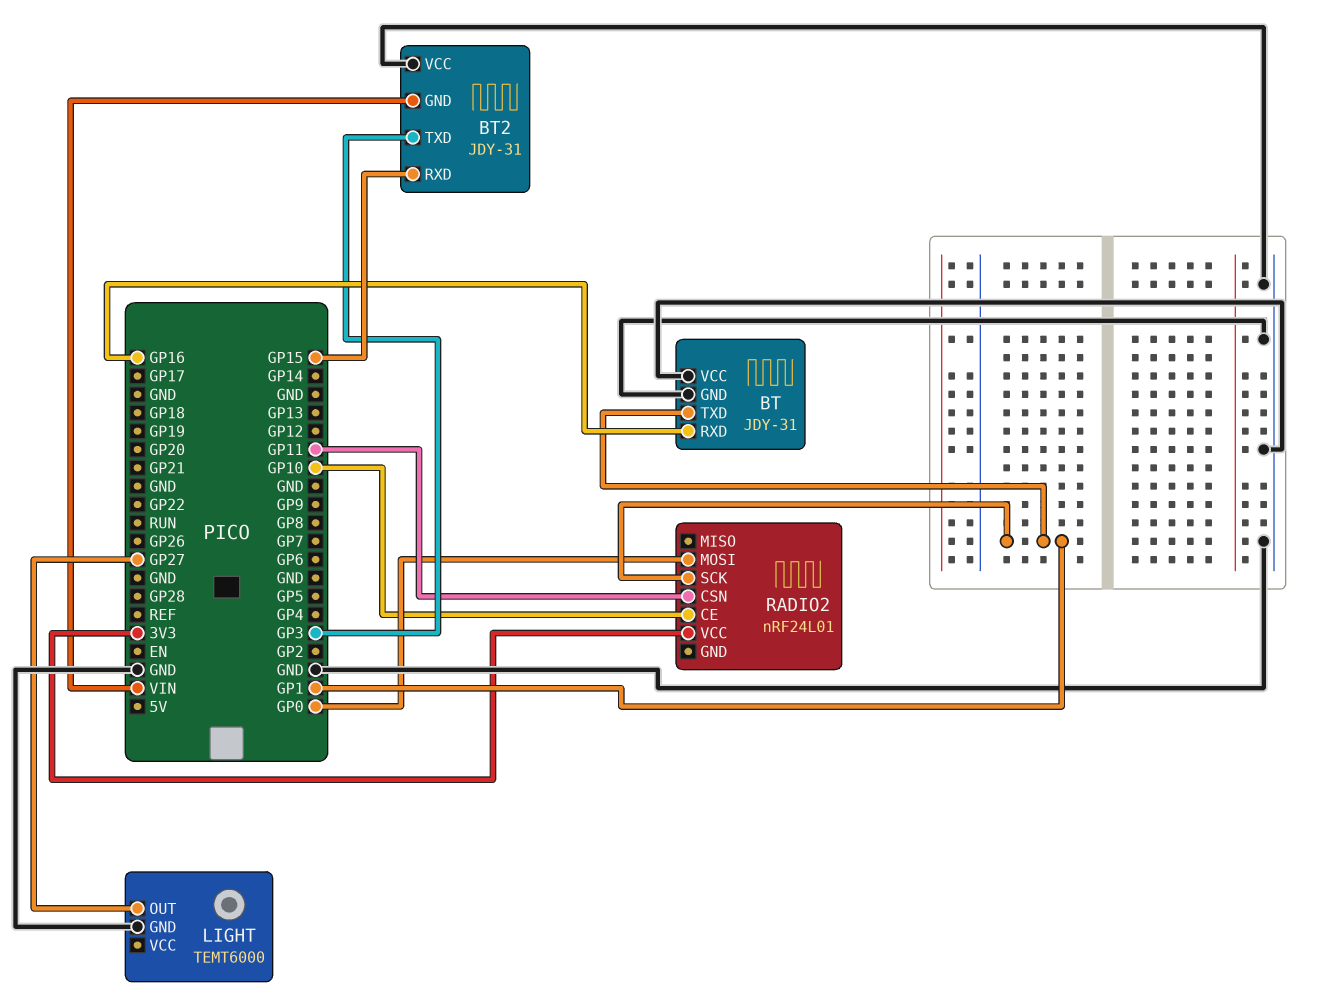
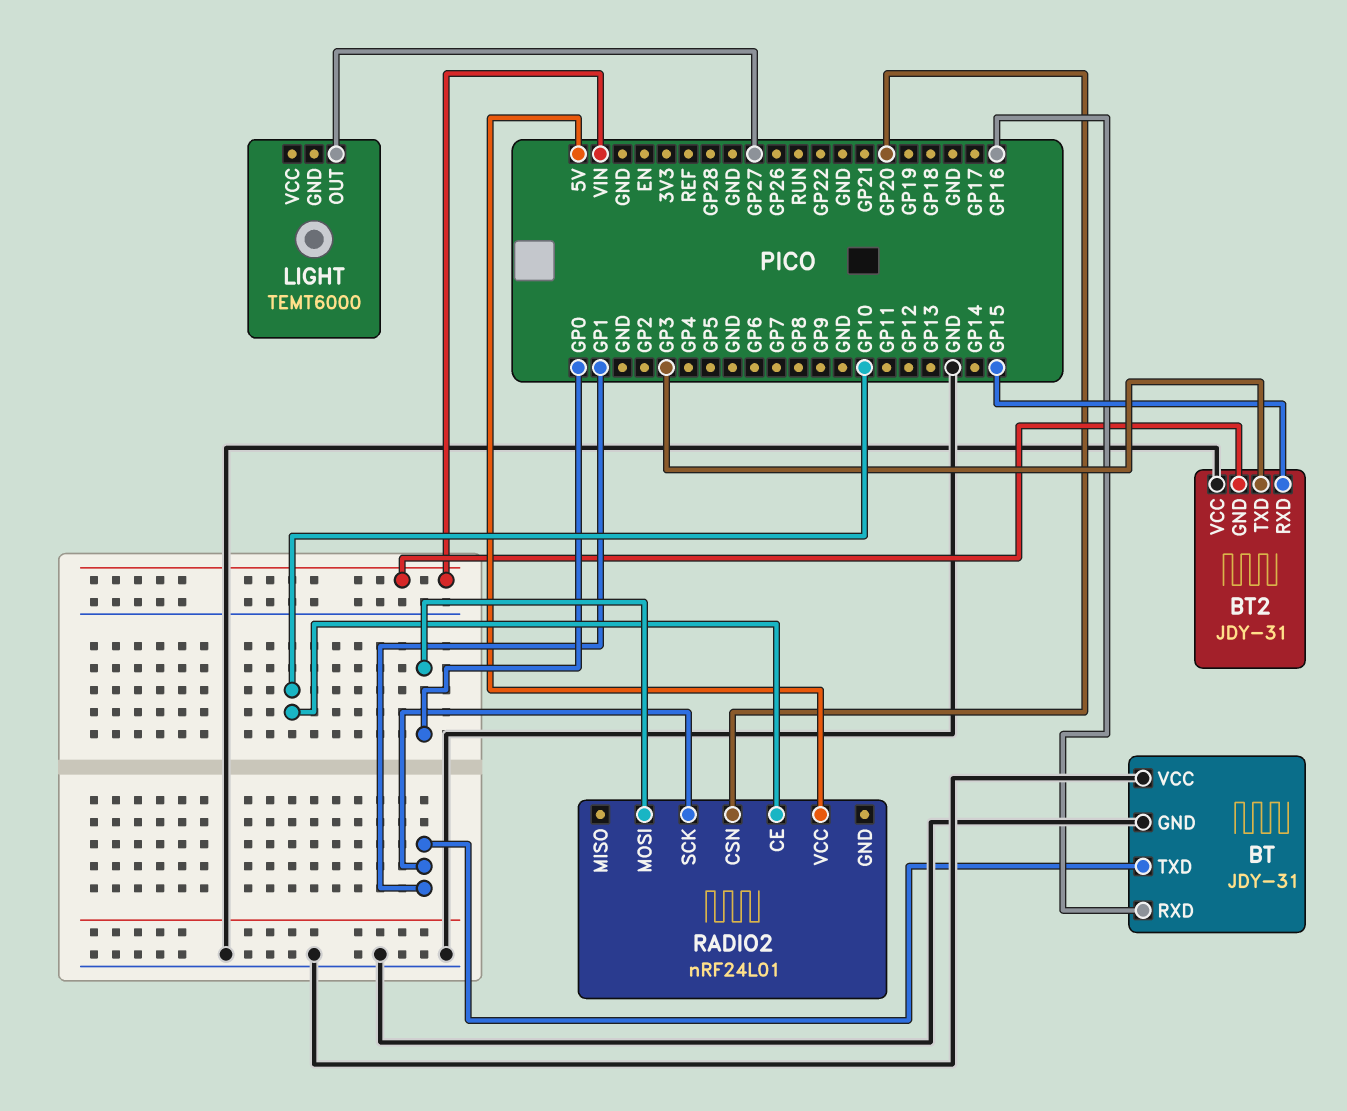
LIGHT pin GND: GND -> none
RADIO2 pin CSN: GP11 -> GP20
RADIO2 pin VCC: 3V3 -> 5V

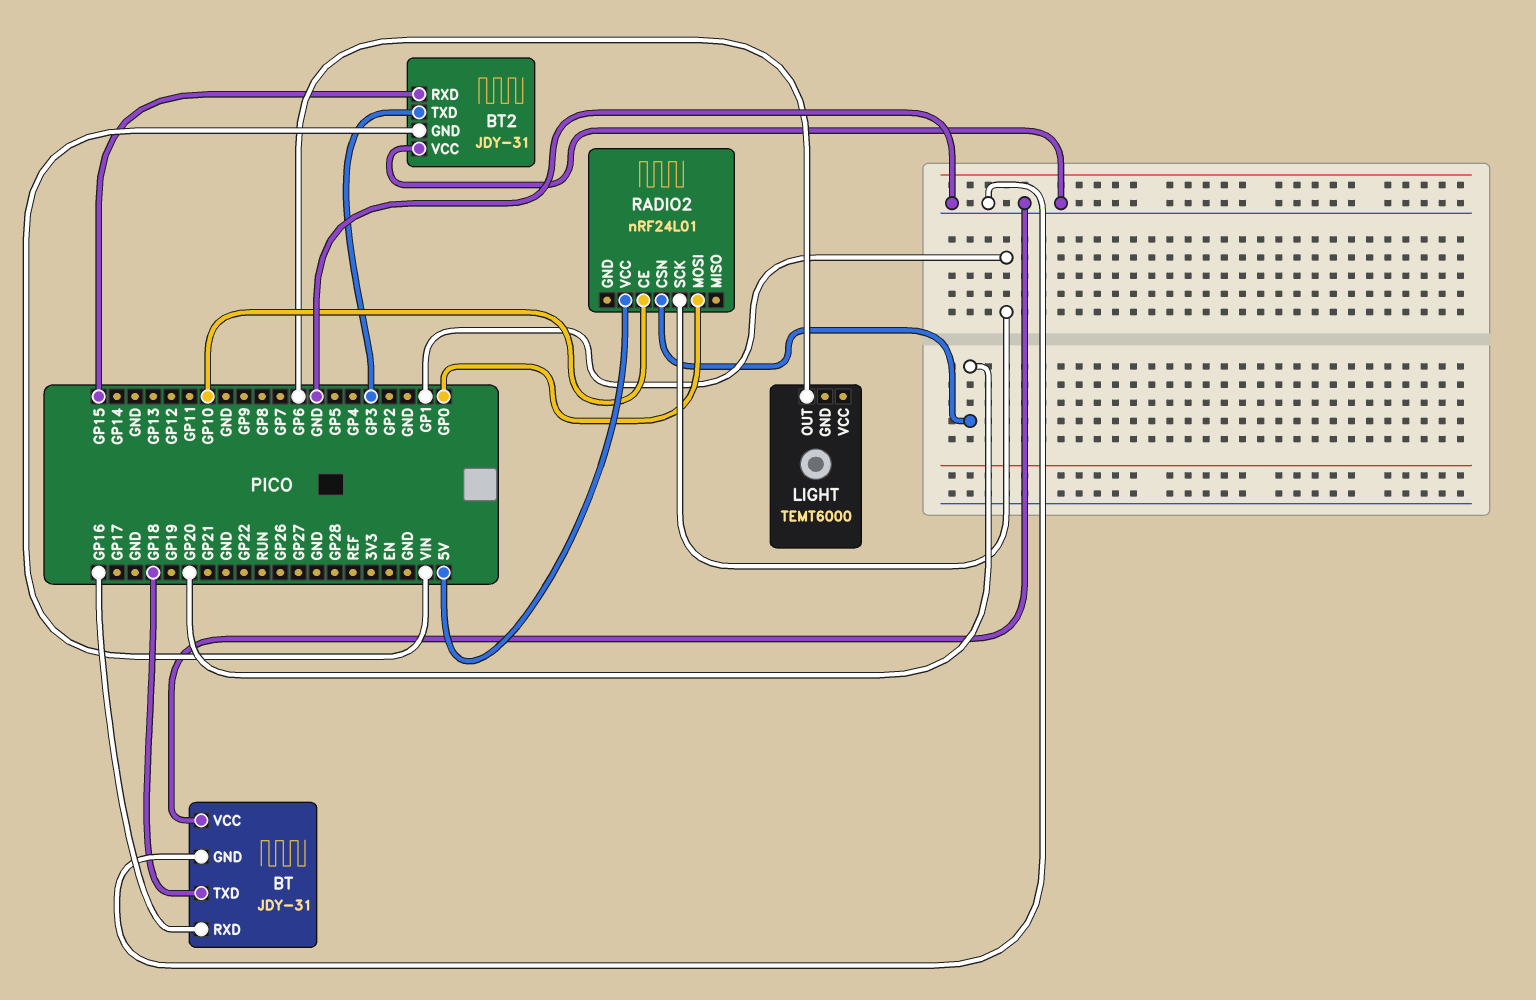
BT pin TXD: GP1 -> GP18
LIGHT pin OUT: GP27 -> GP6

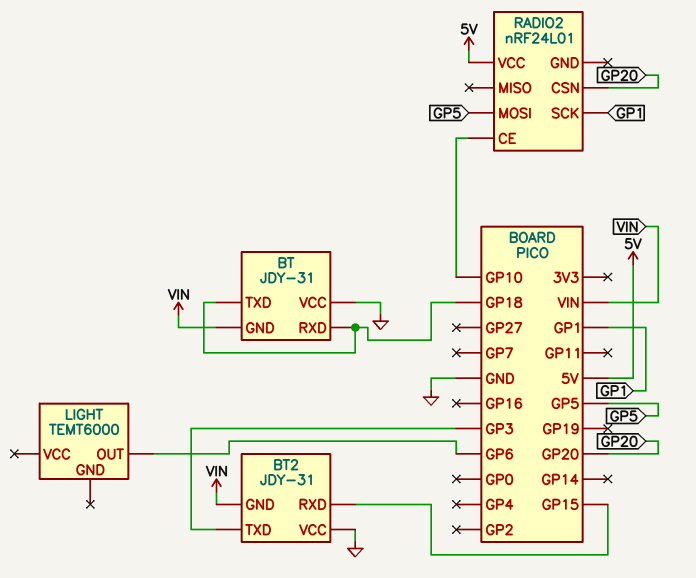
BT pin GND: GND -> VIN
BT pin RXD: GP16 -> GP18
RADIO2 pin MOSI: GP0 -> GP5

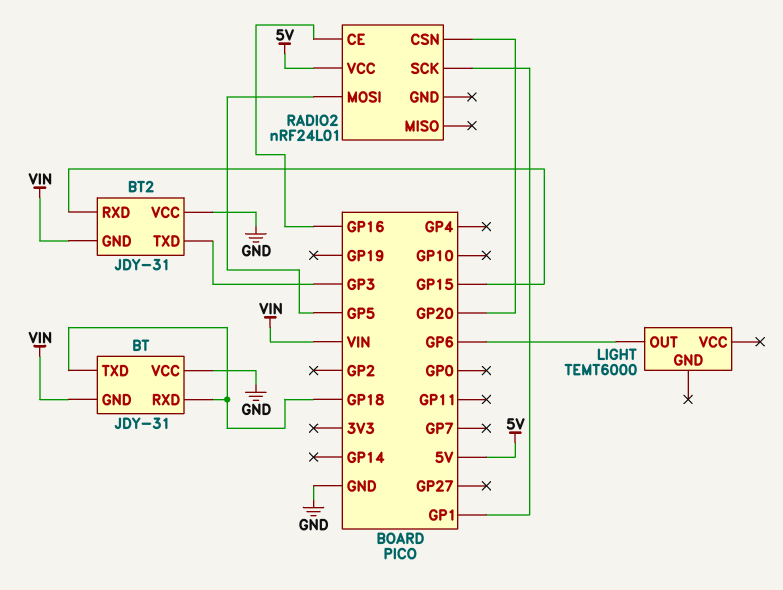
RADIO2 pin CE: GP10 -> GP16

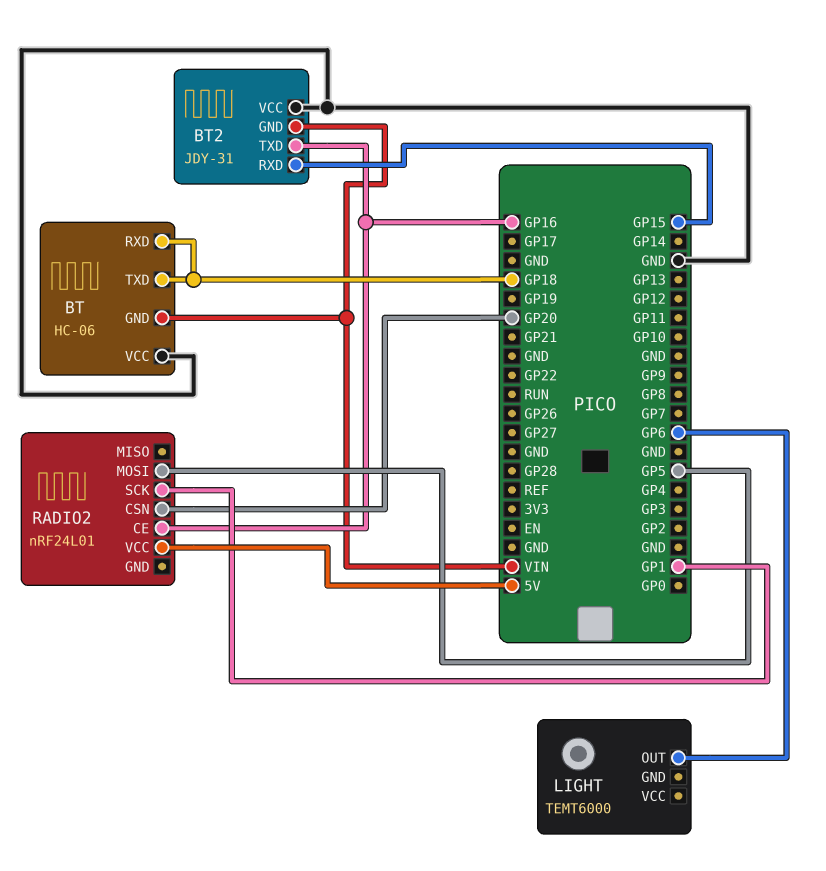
BT: JDY-31 -> HC-06
BT2 pin TXD: GP3 -> GP16

